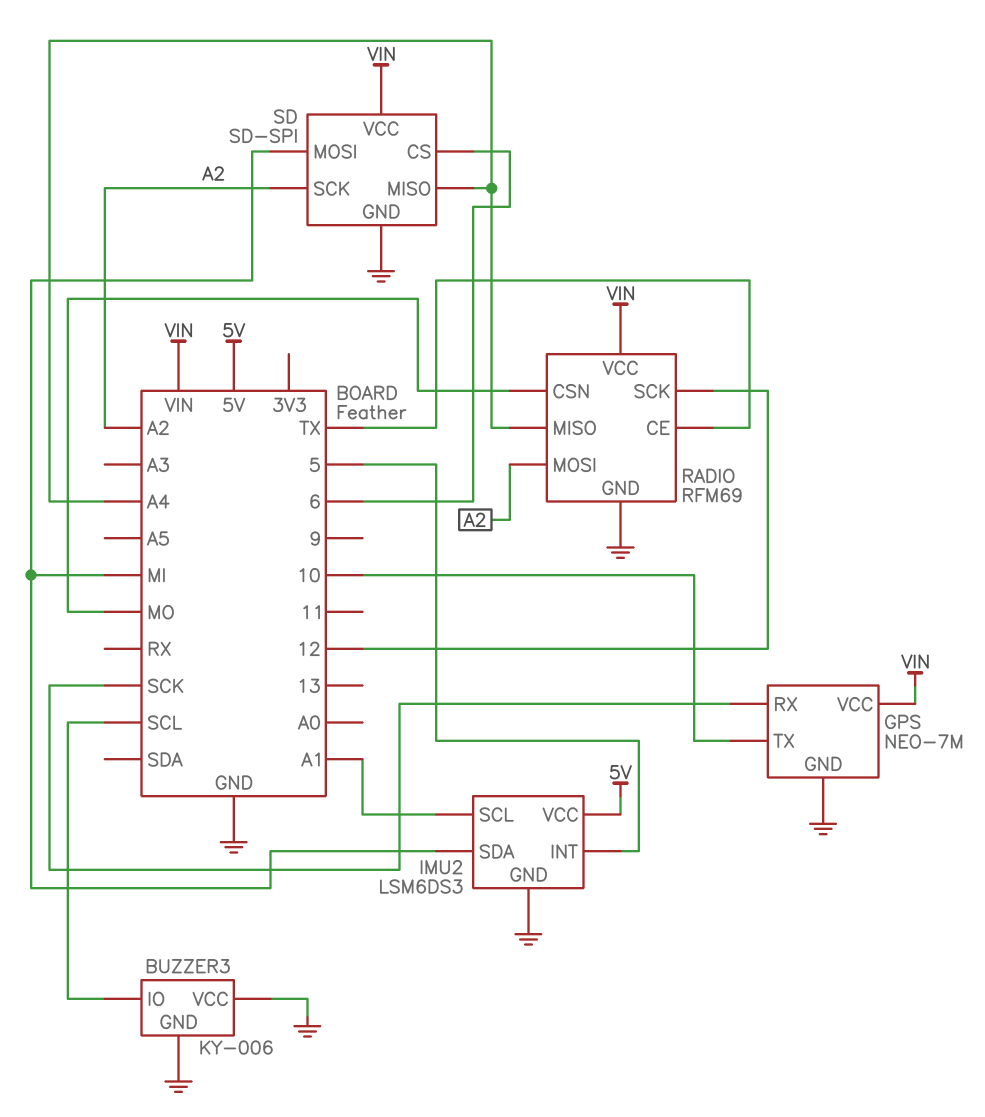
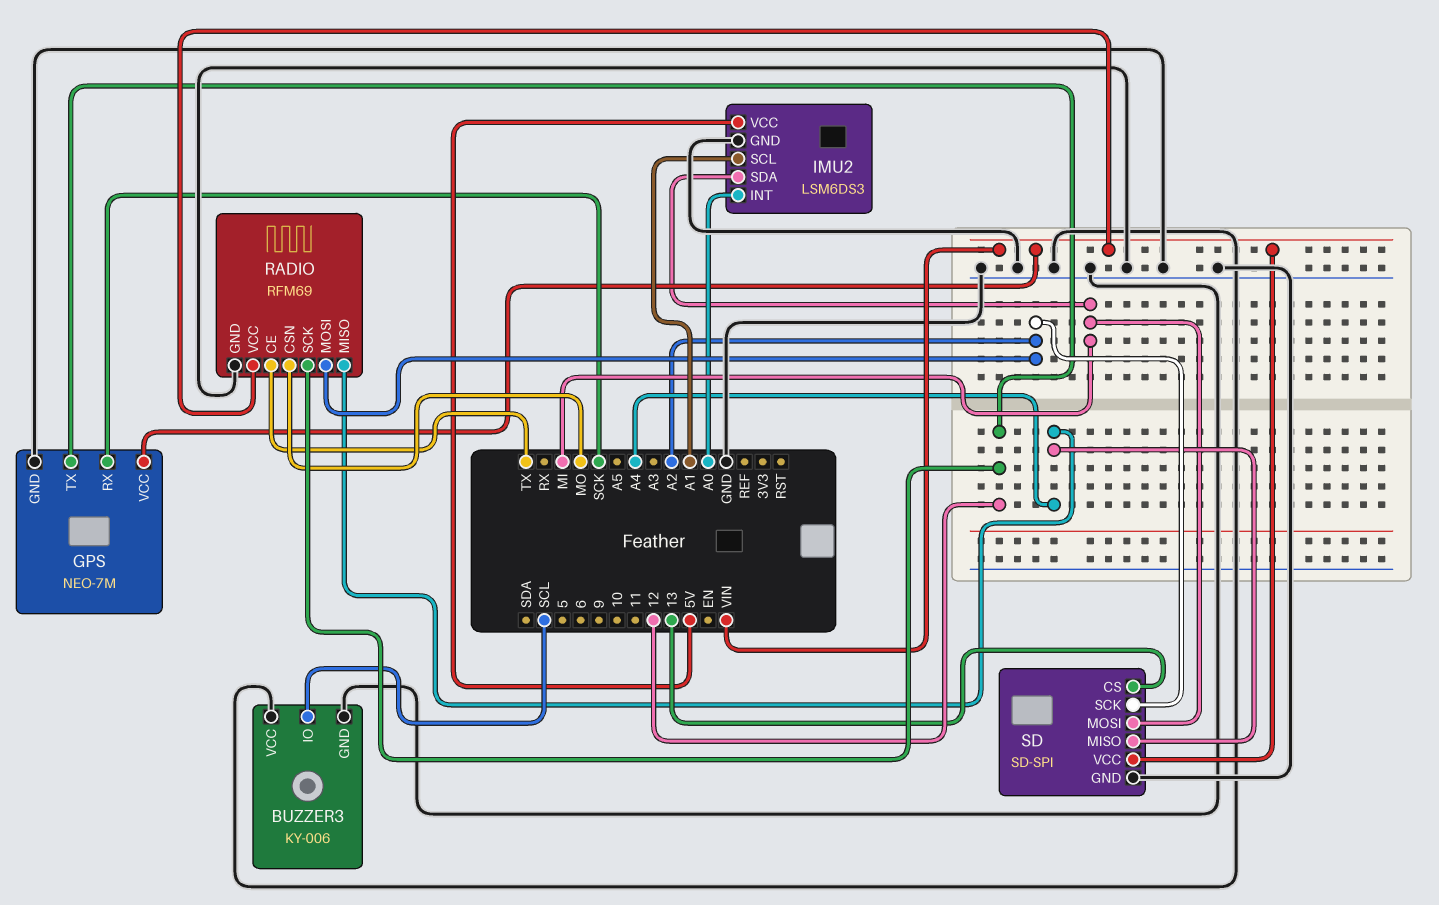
GPS pin TX: 10 -> 12
IMU2 pin INT: 5 -> A0
SD pin CS: 6 -> 13

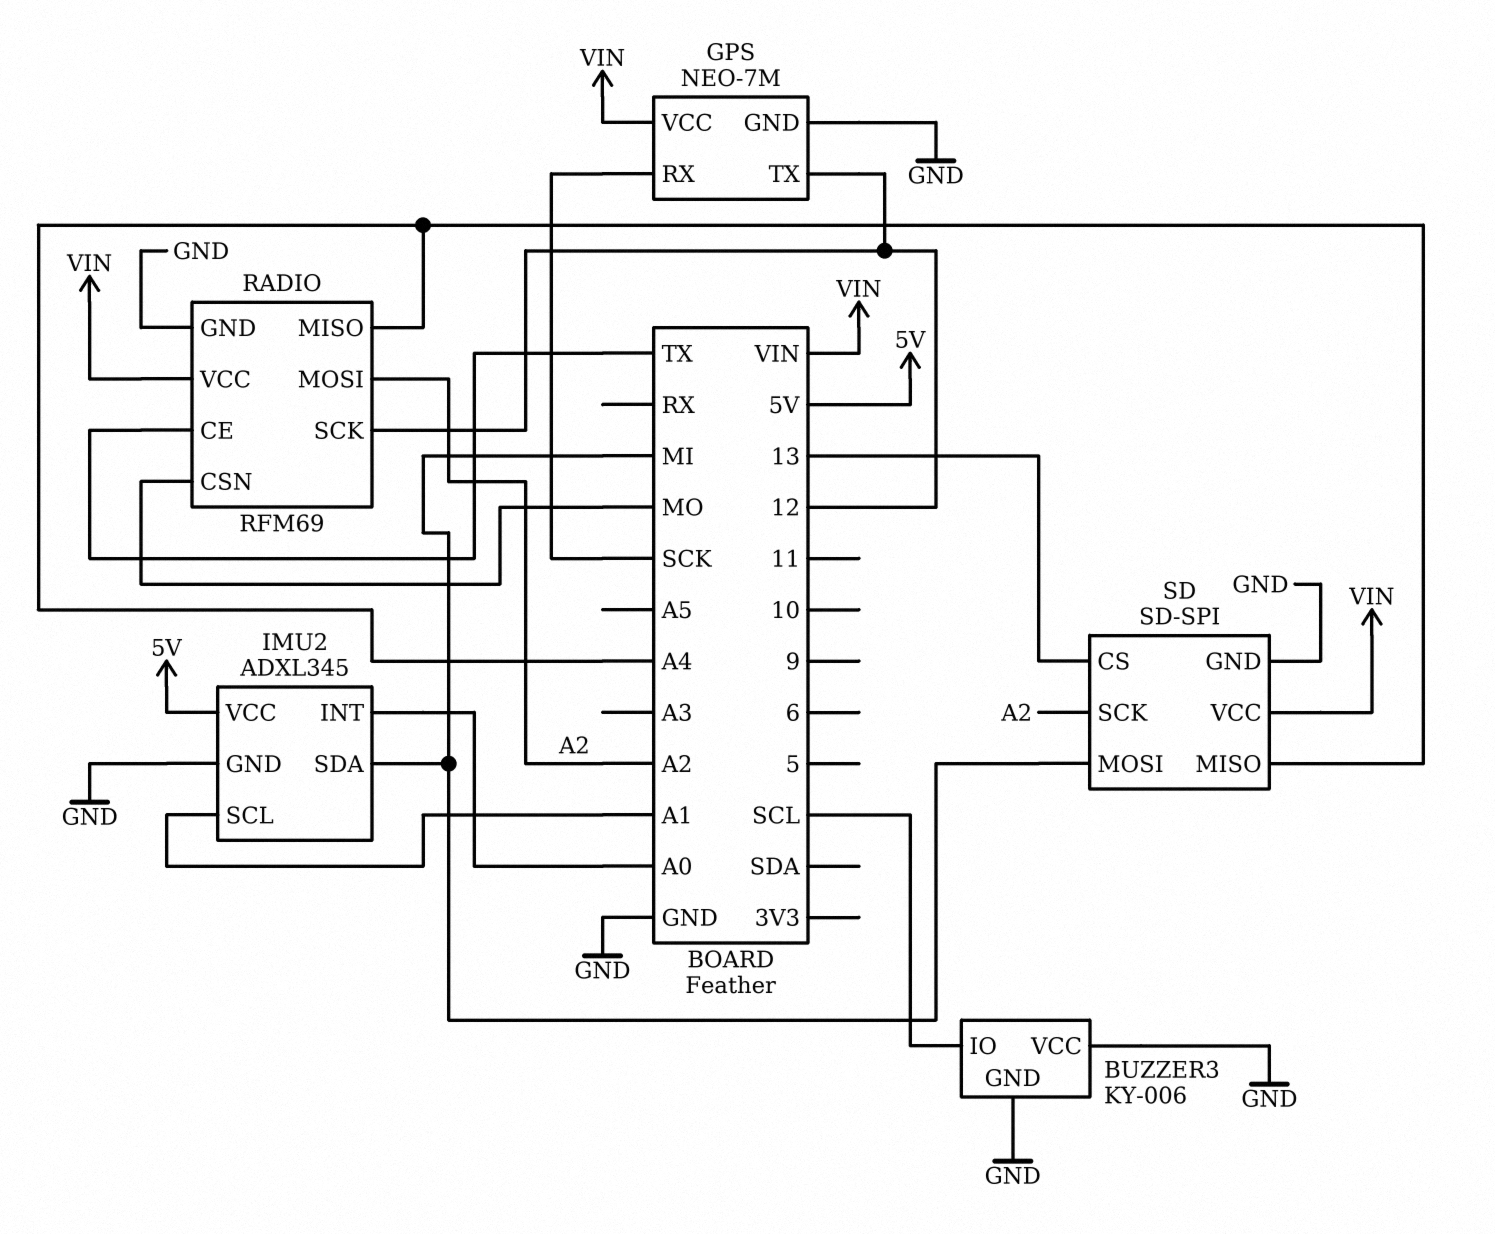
IMU2: LSM6DS3 -> ADXL345

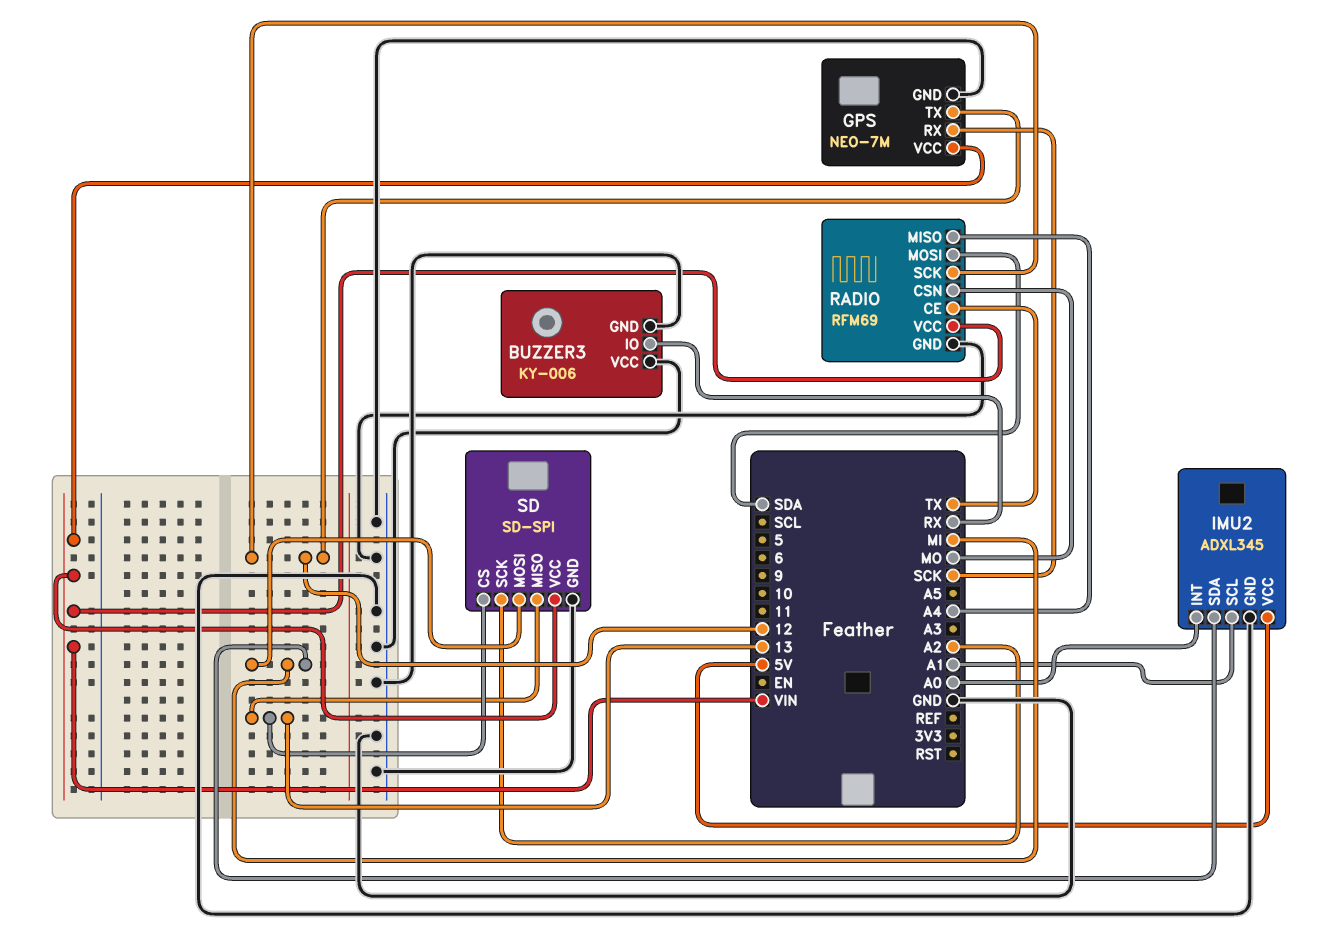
BUZZER3 pin IO: SCL -> RX
RADIO pin MOSI: A2 -> SDA
SD pin MISO: A4 -> 13

